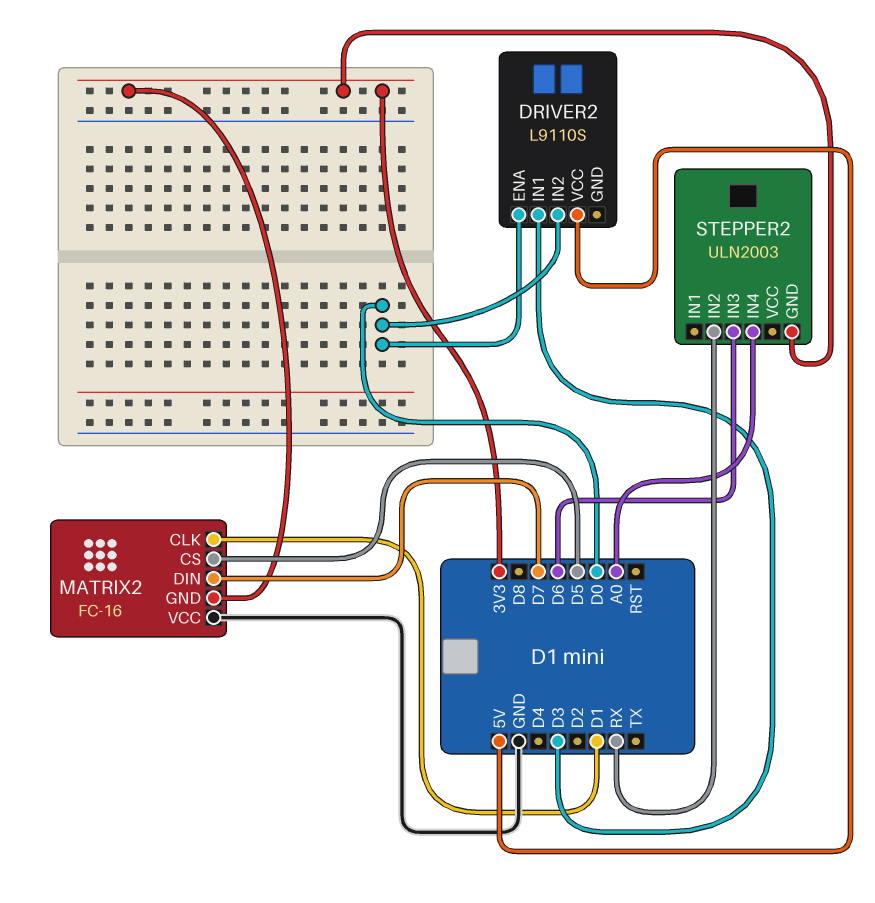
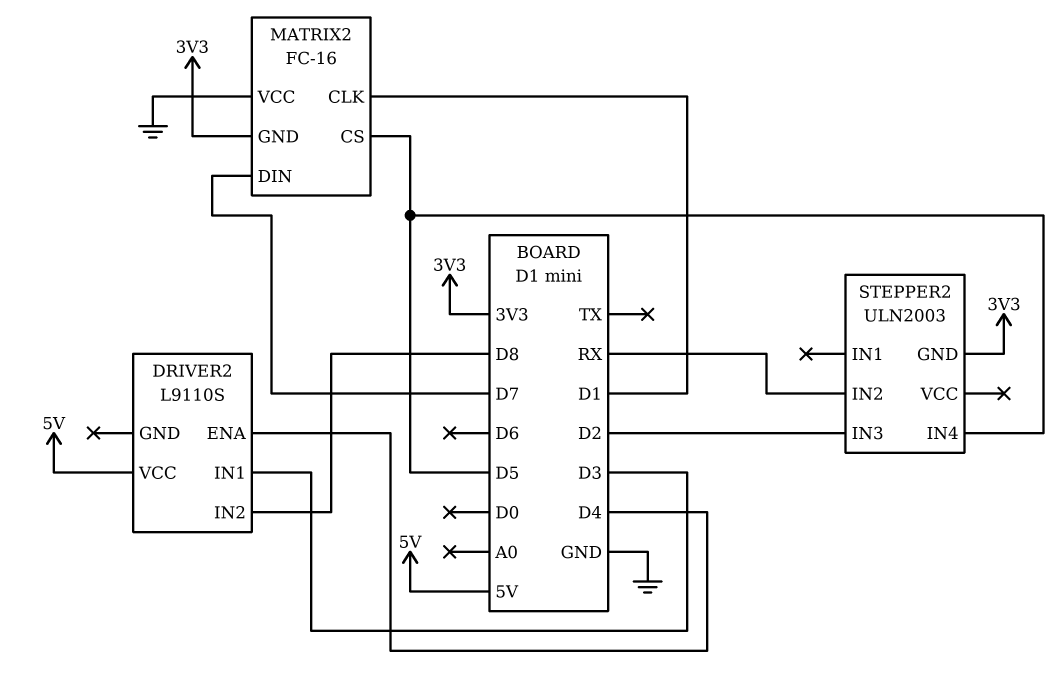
DRIVER2 pin ENA: D0 -> D4
DRIVER2 pin IN2: D0 -> D8
STEPPER2 pin IN3: D6 -> D2
STEPPER2 pin IN4: A0 -> D5

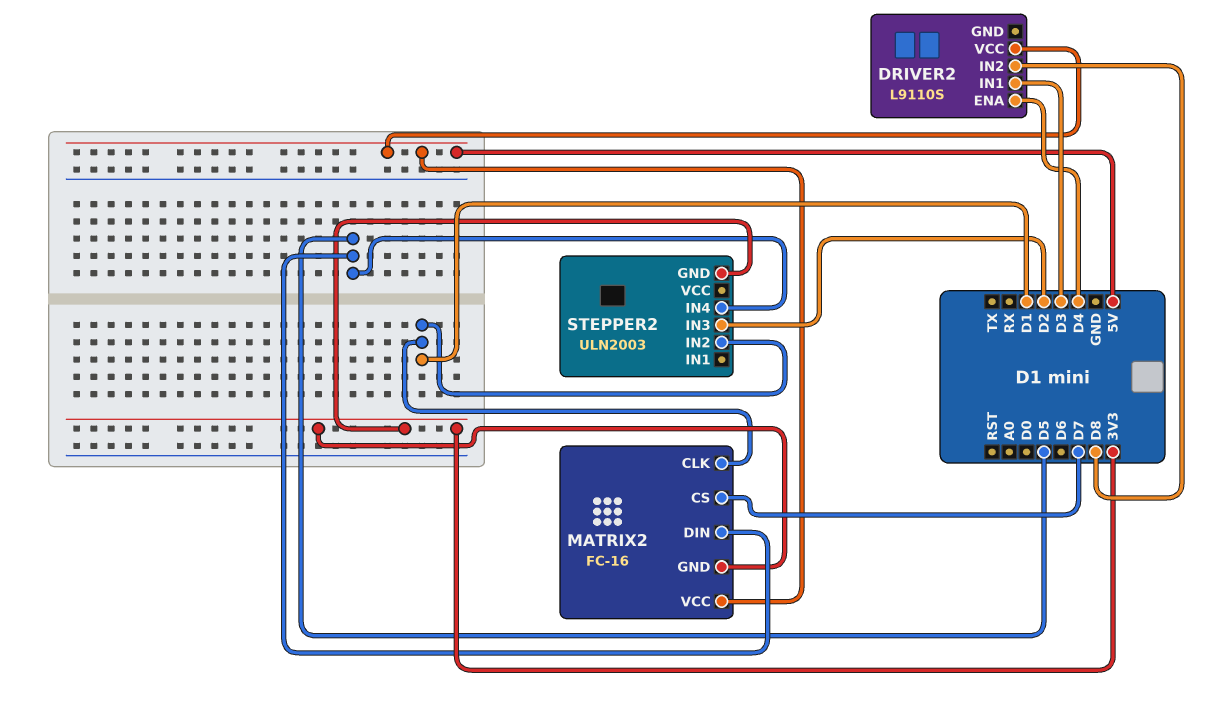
MATRIX2 pin CS: D5 -> D7
MATRIX2 pin DIN: D7 -> D5
MATRIX2 pin VCC: GND -> 5V
STEPPER2 pin IN2: RX -> D1

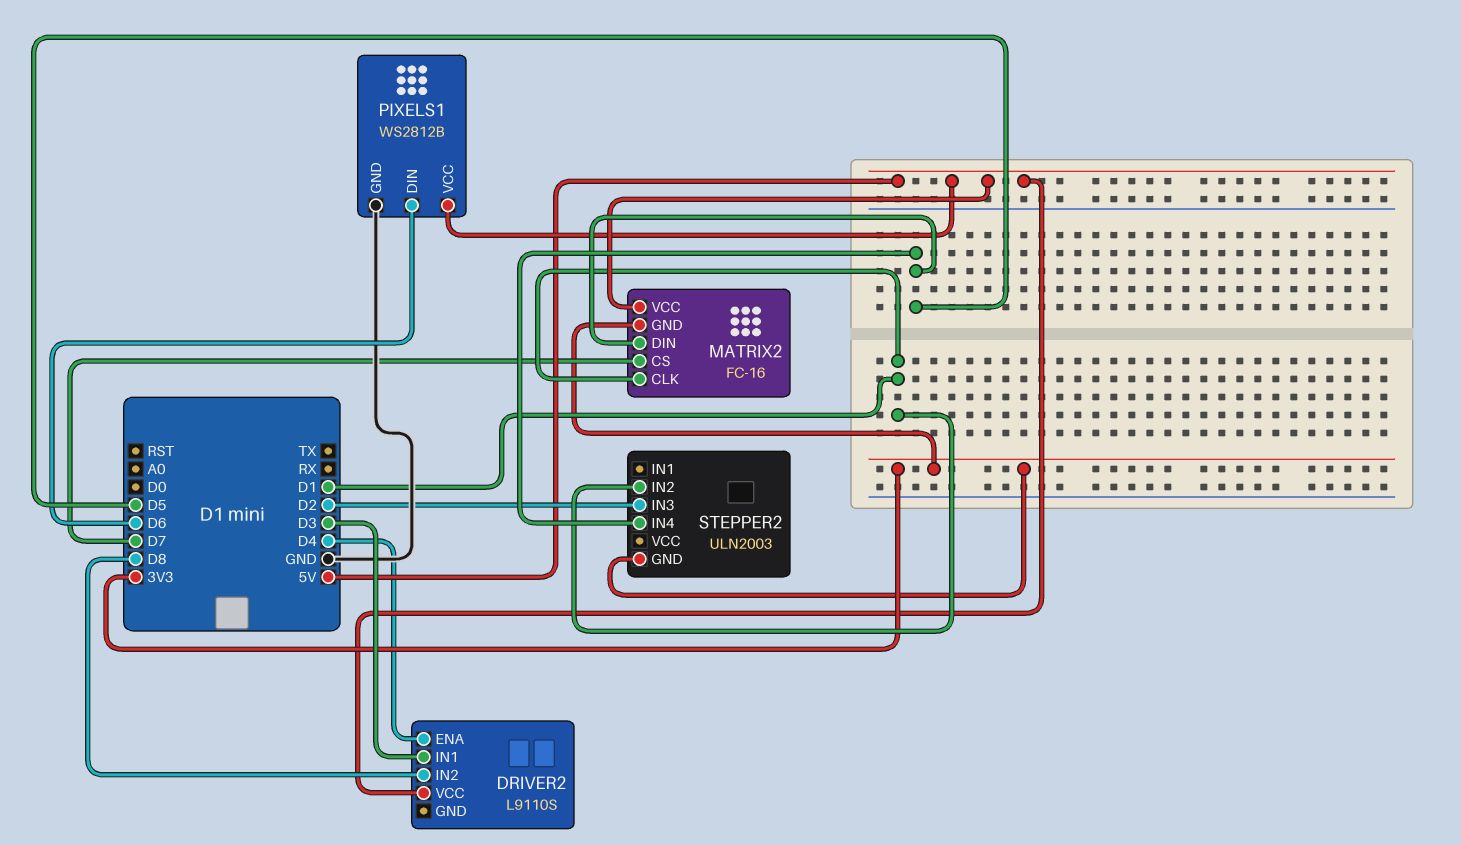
PIXELS1: none -> WS2812B
PIXELS1 pin DIN: none -> D6
PIXELS1 pin GND: none -> GND
PIXELS1 pin VCC: none -> 5V

